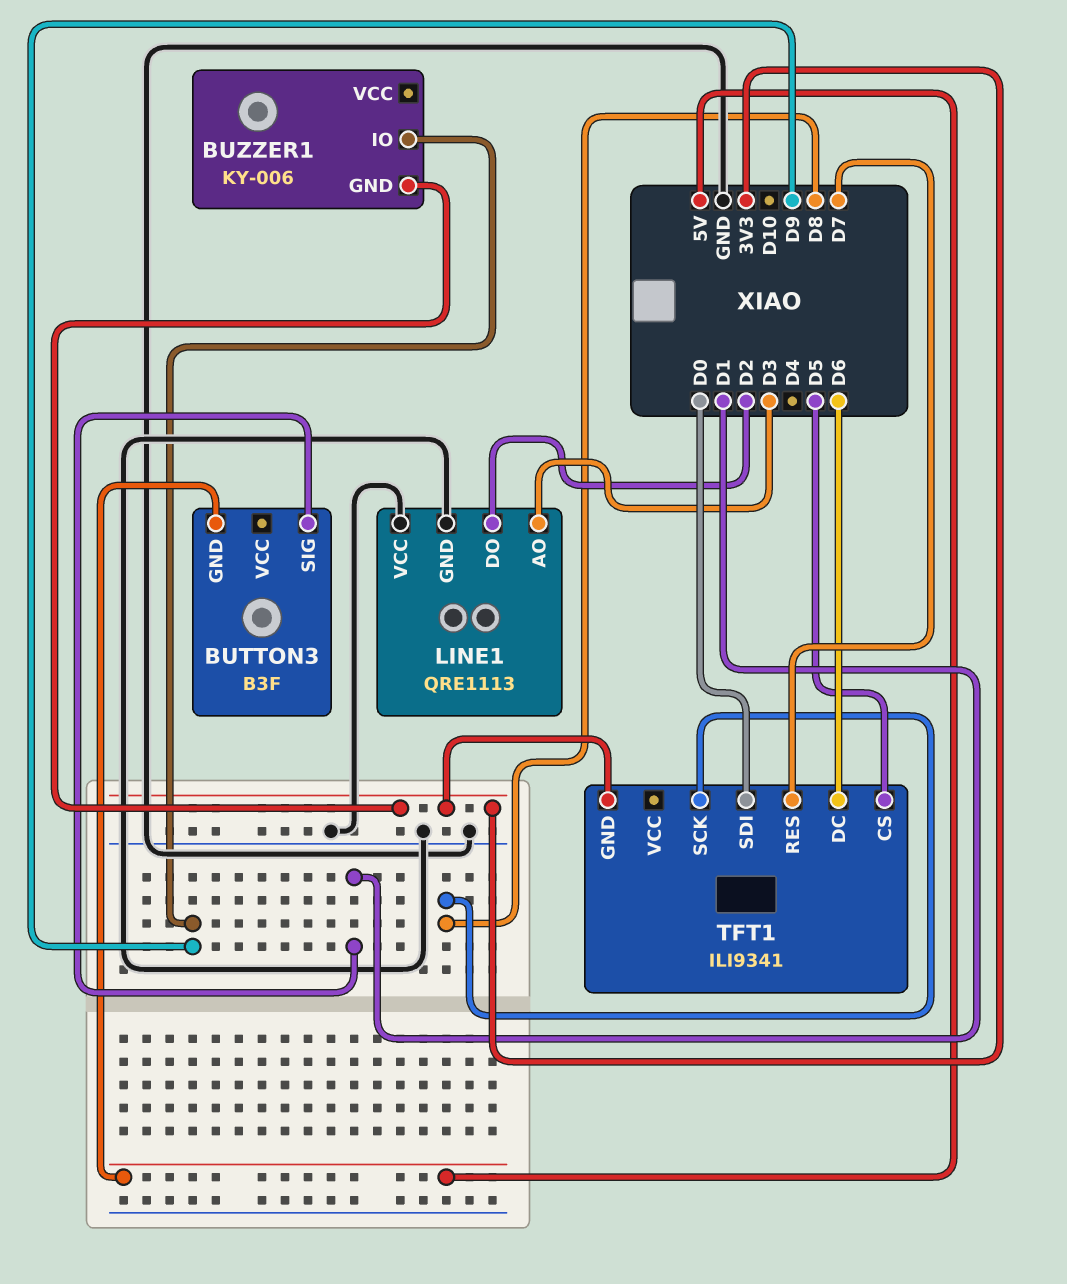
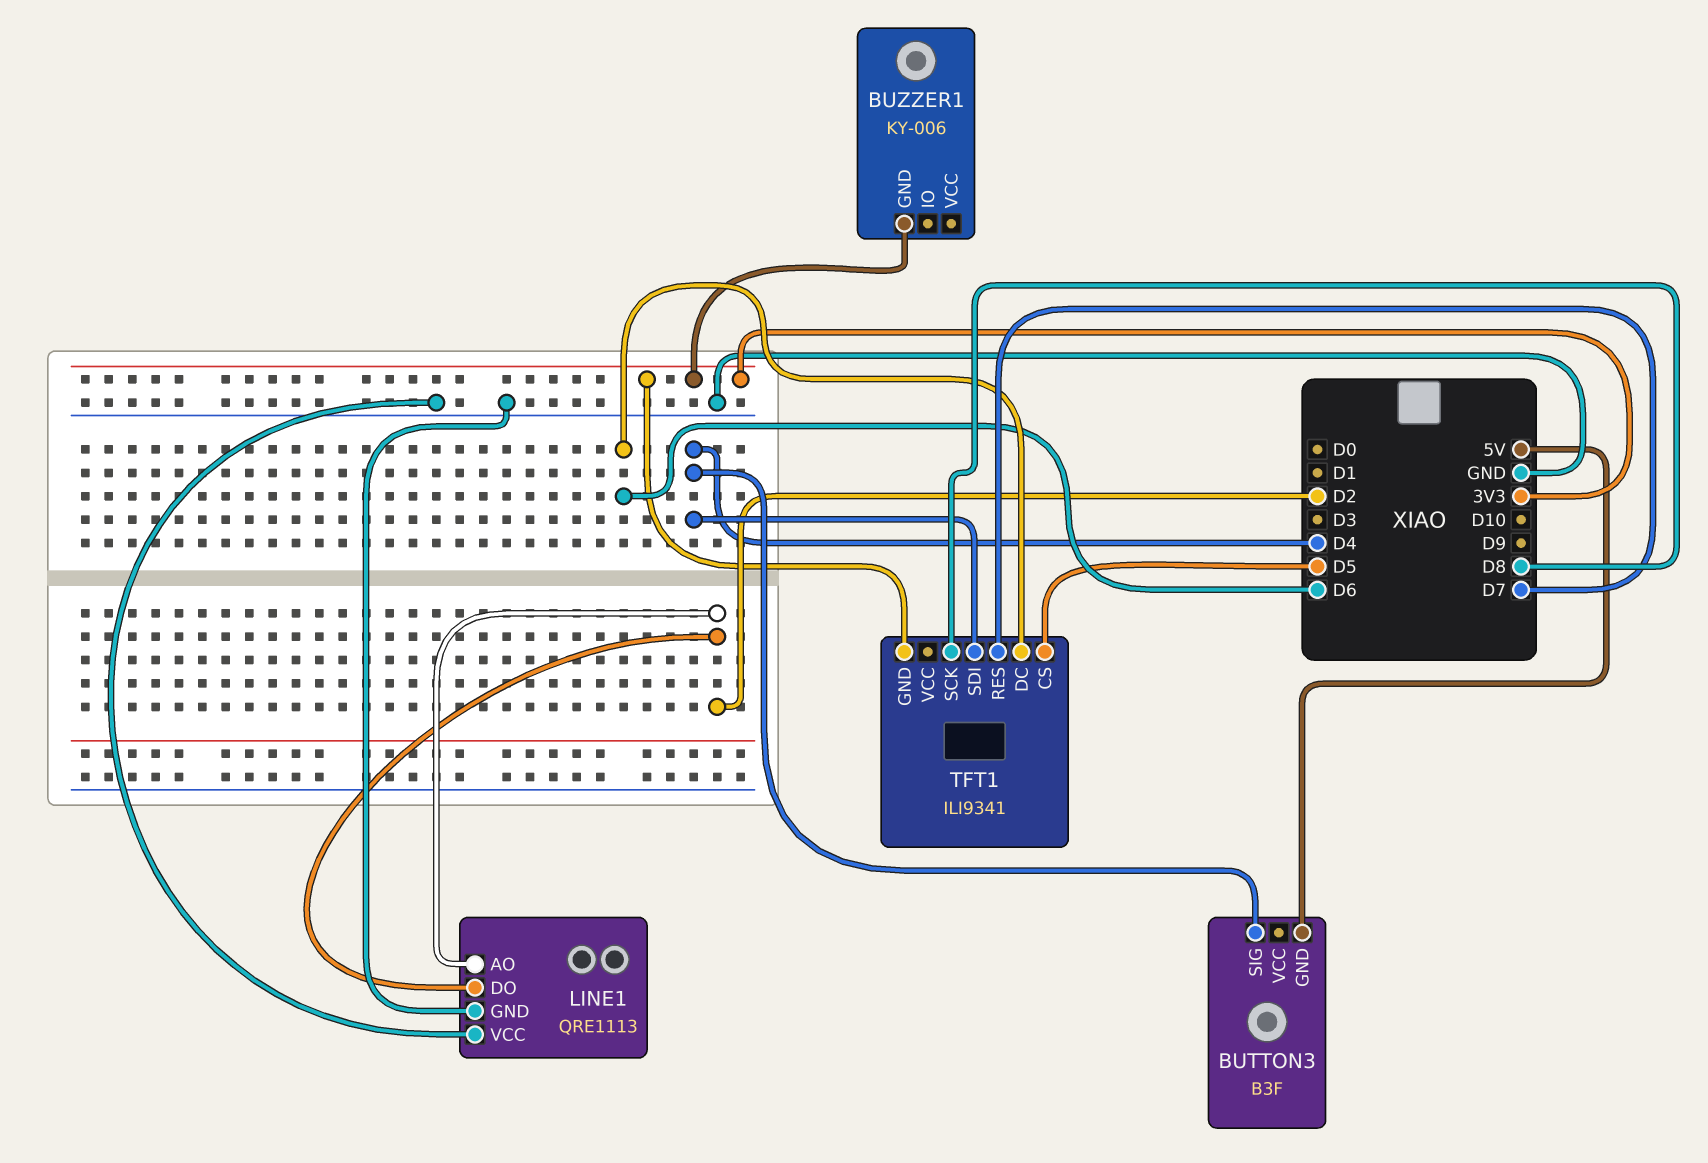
BUTTON3 pin SIG: D1 -> D4
BUZZER1 pin IO: D9 -> none
LINE1 pin AO: D3 -> D2
TFT1 pin SDI: D0 -> D4

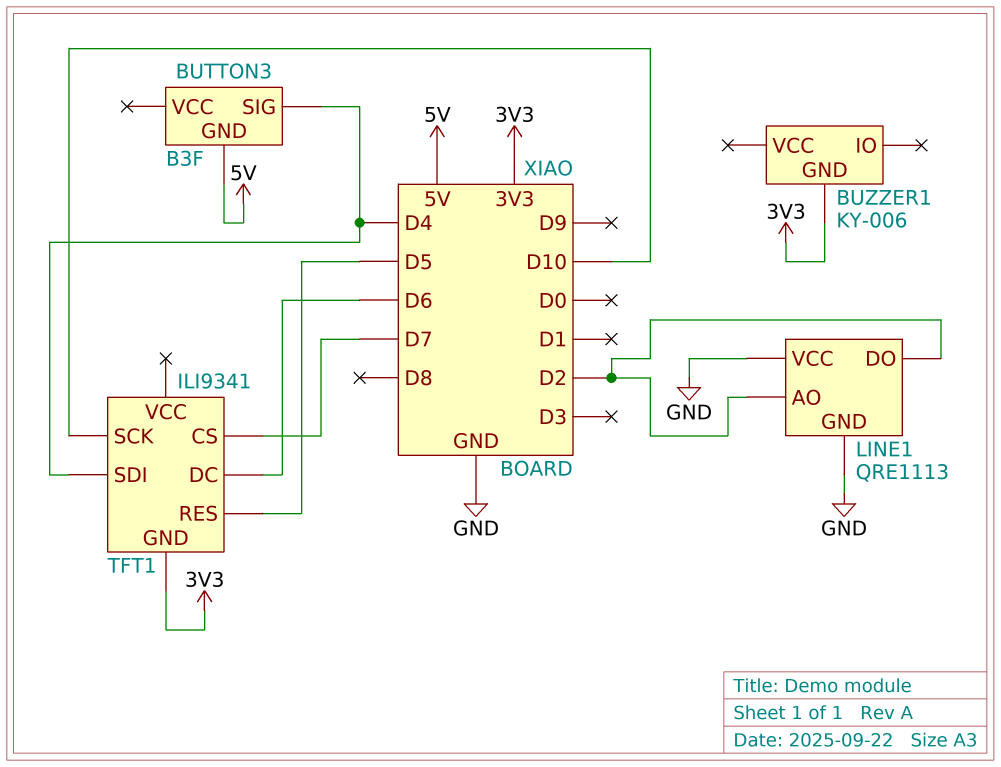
TFT1 pin CS: D5 -> D7
TFT1 pin RES: D7 -> D5
TFT1 pin SCK: D8 -> D10

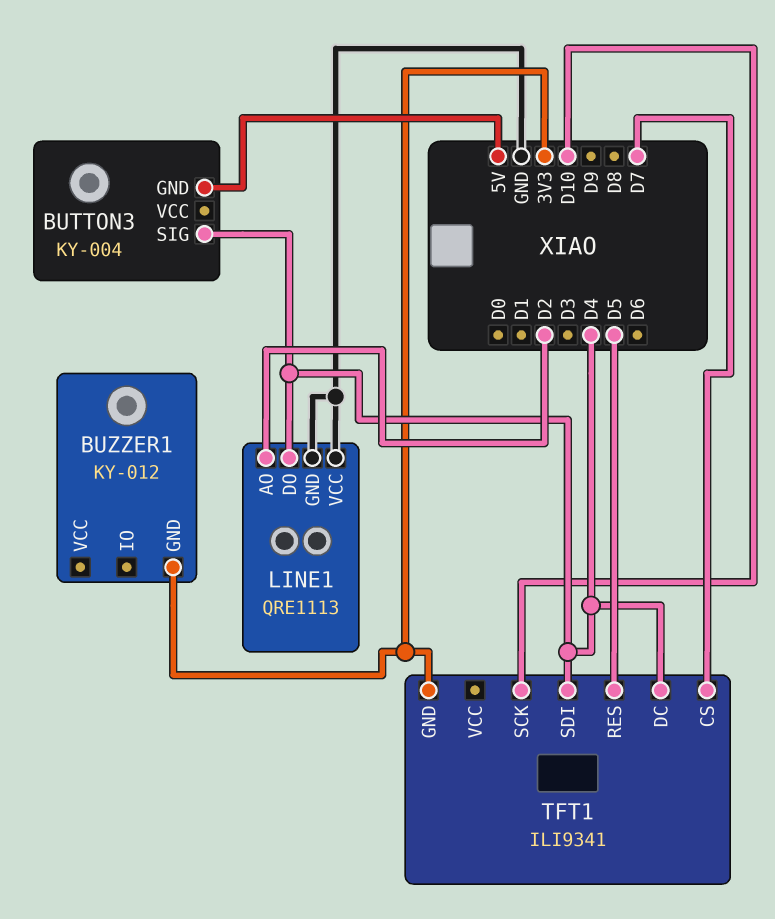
BUTTON3: B3F -> KY-004
BUZZER1: KY-006 -> KY-012
LINE1 pin DO: D2 -> D4
TFT1 pin DC: D6 -> D4

